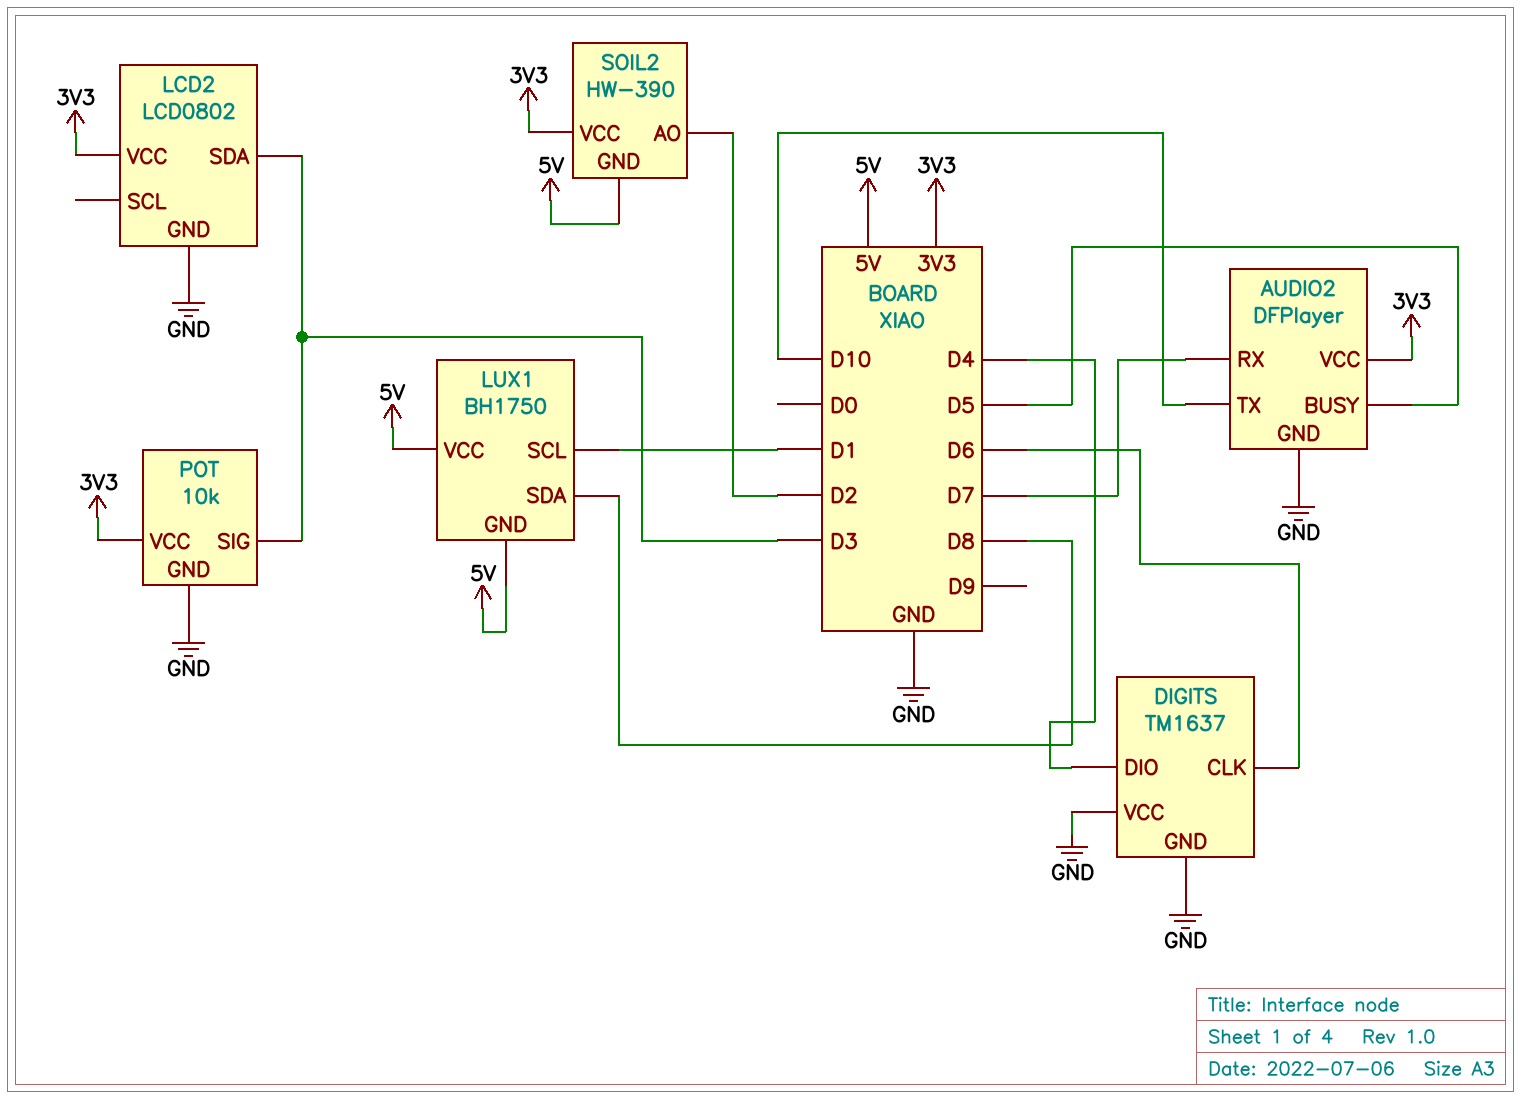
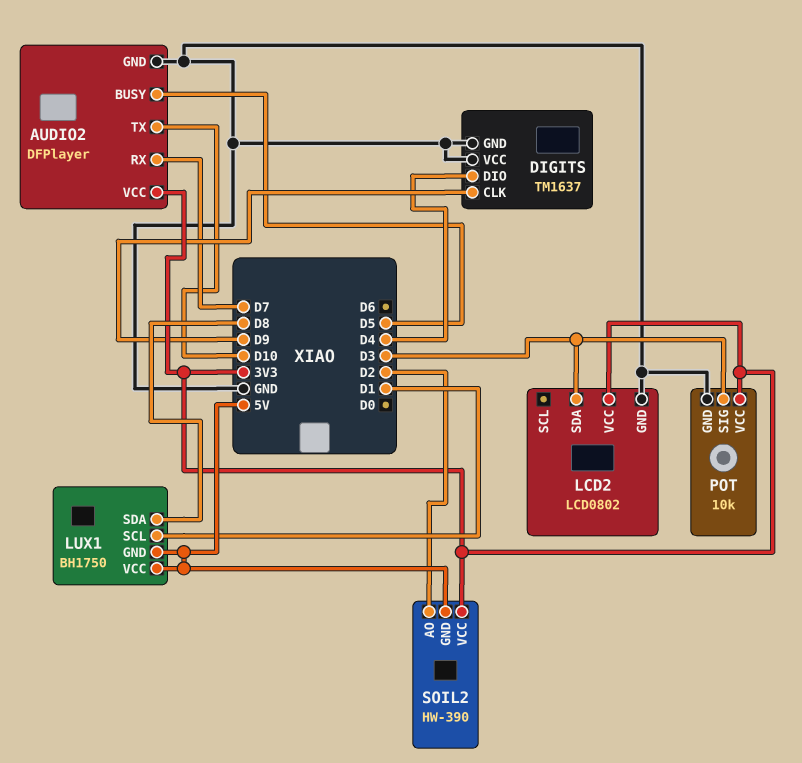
DIGITS pin CLK: D6 -> D9

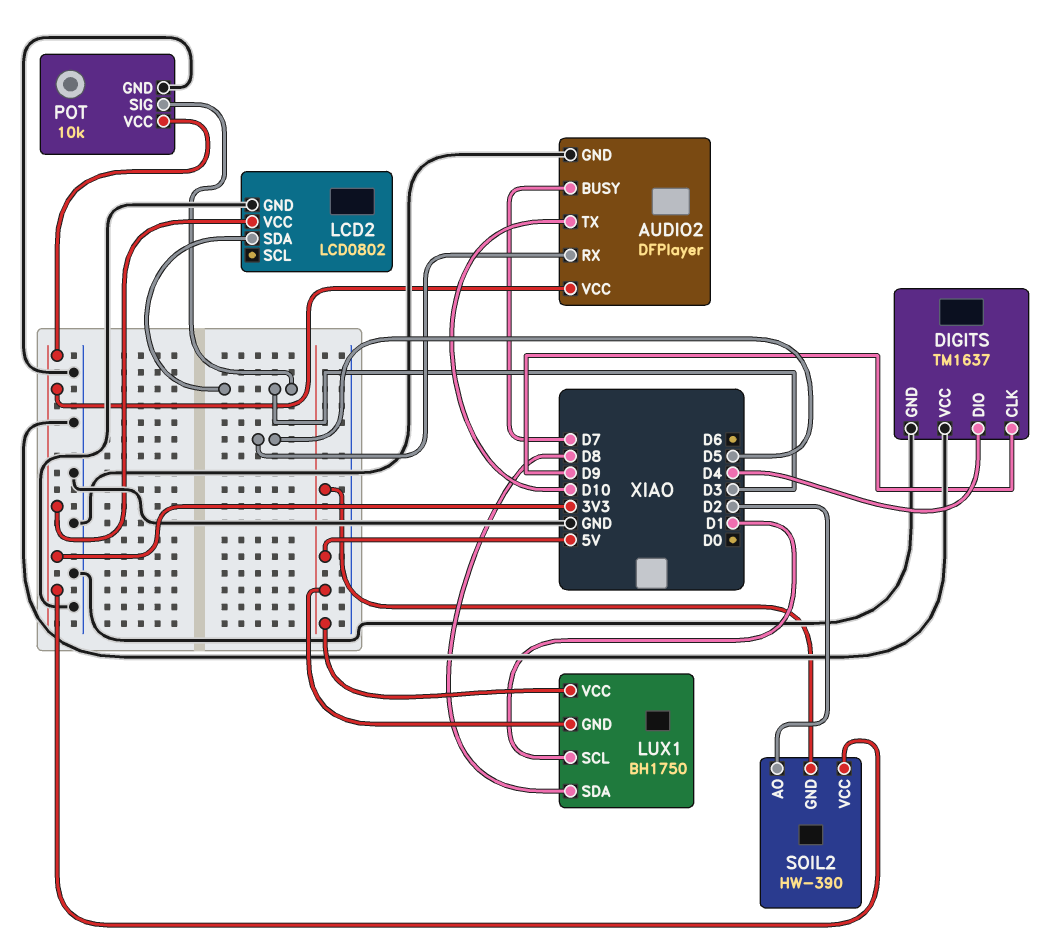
AUDIO2 pin BUSY: D5 -> D7
AUDIO2 pin RX: D7 -> D5

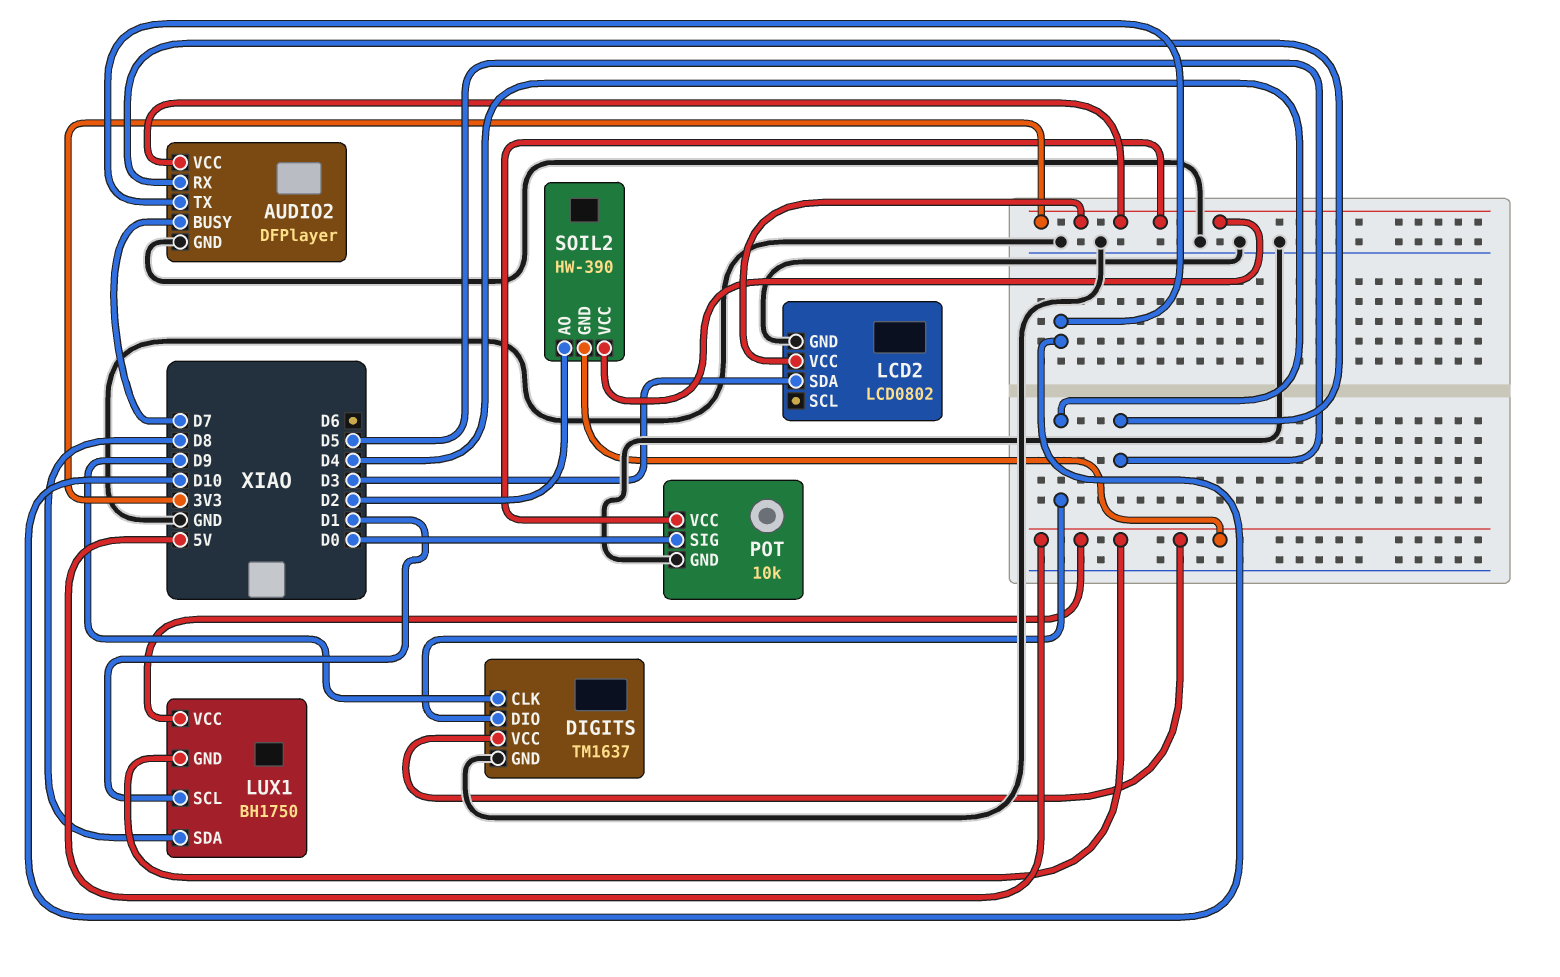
DIGITS pin VCC: GND -> 5V
POT pin SIG: D3 -> D0

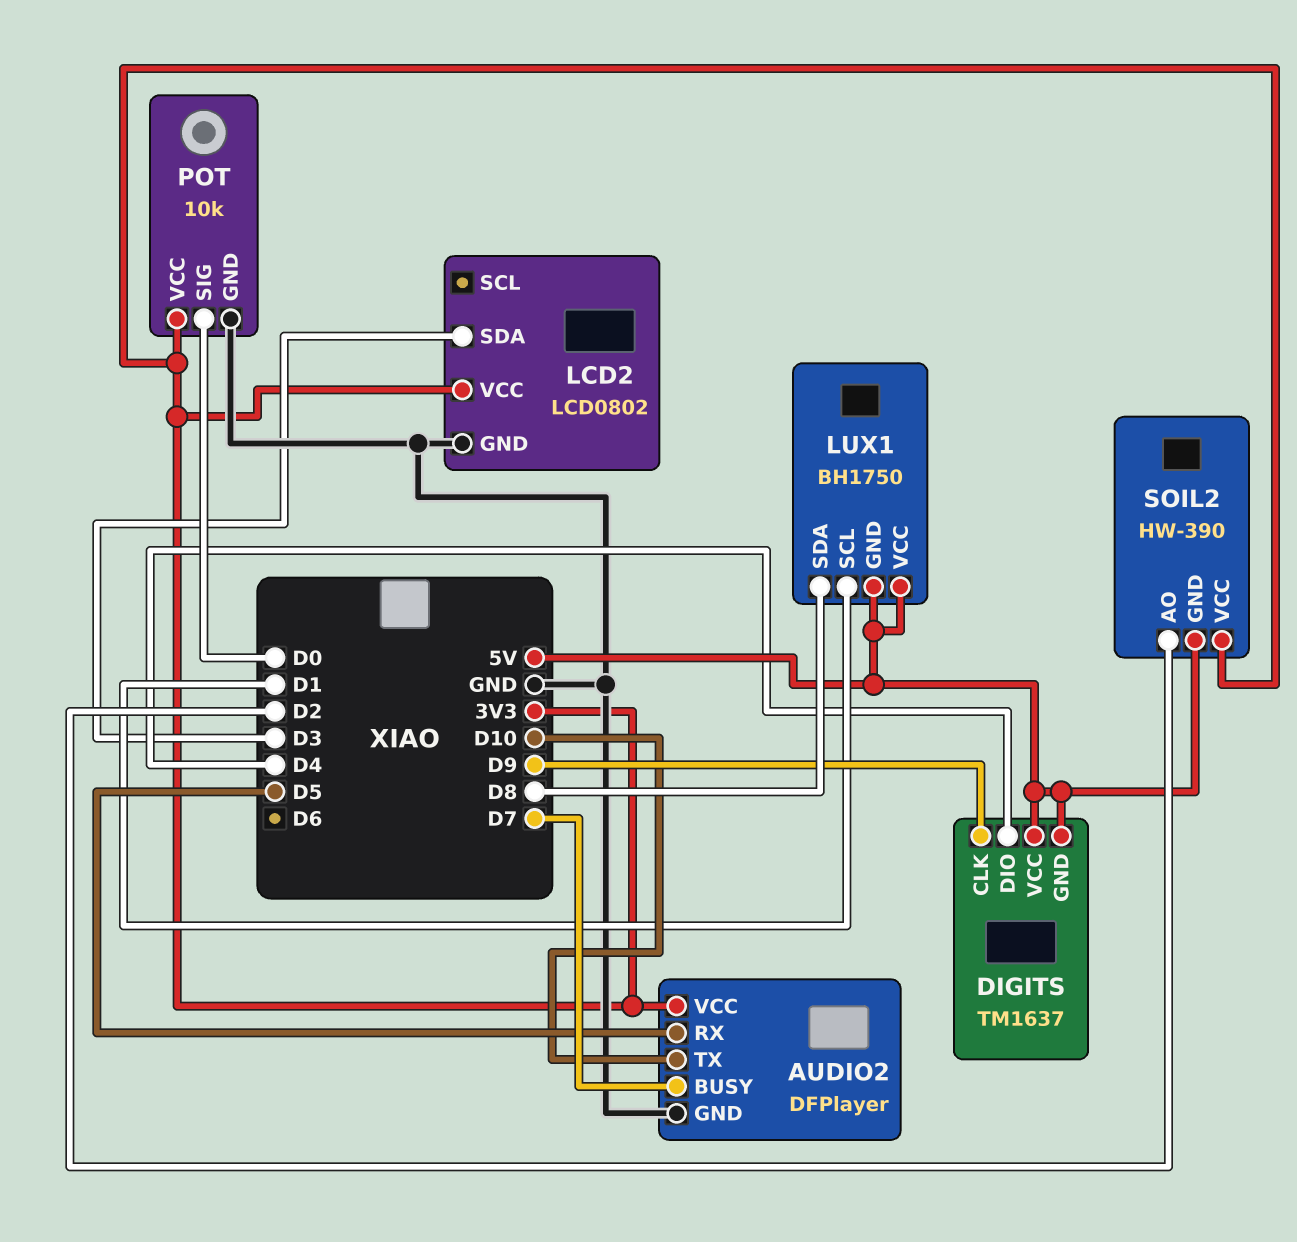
DIGITS pin GND: GND -> 5V

